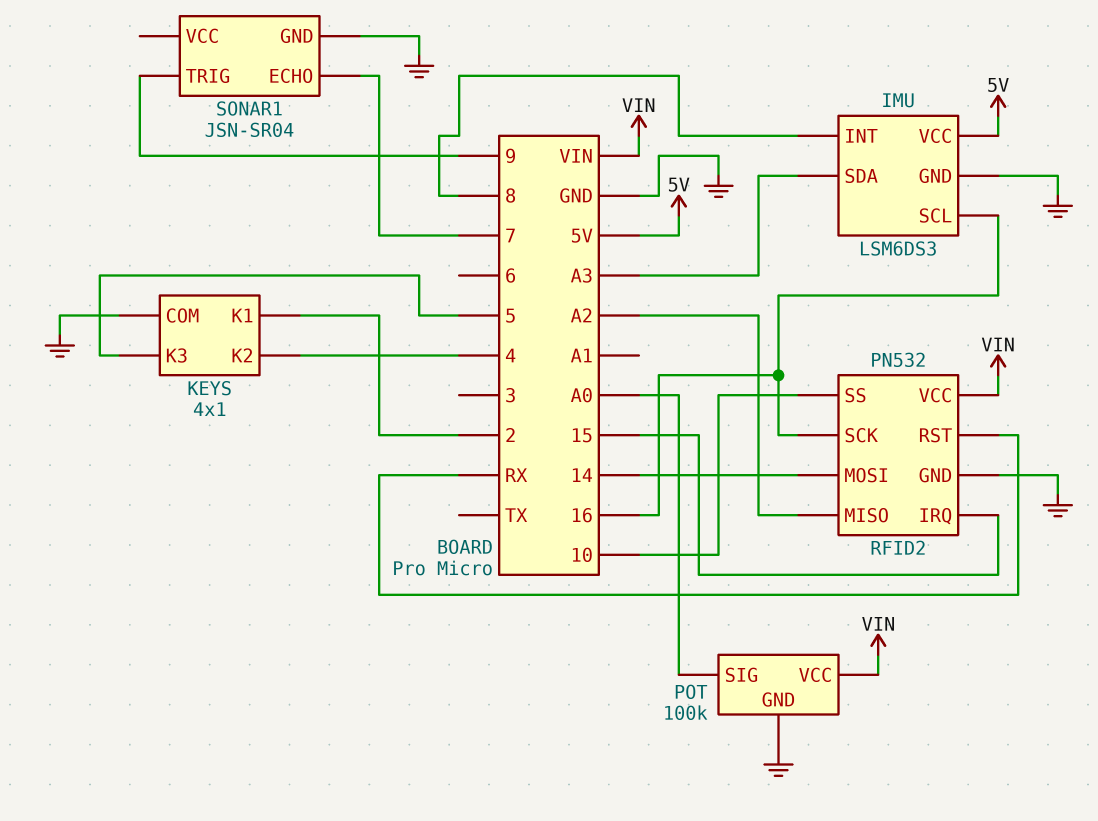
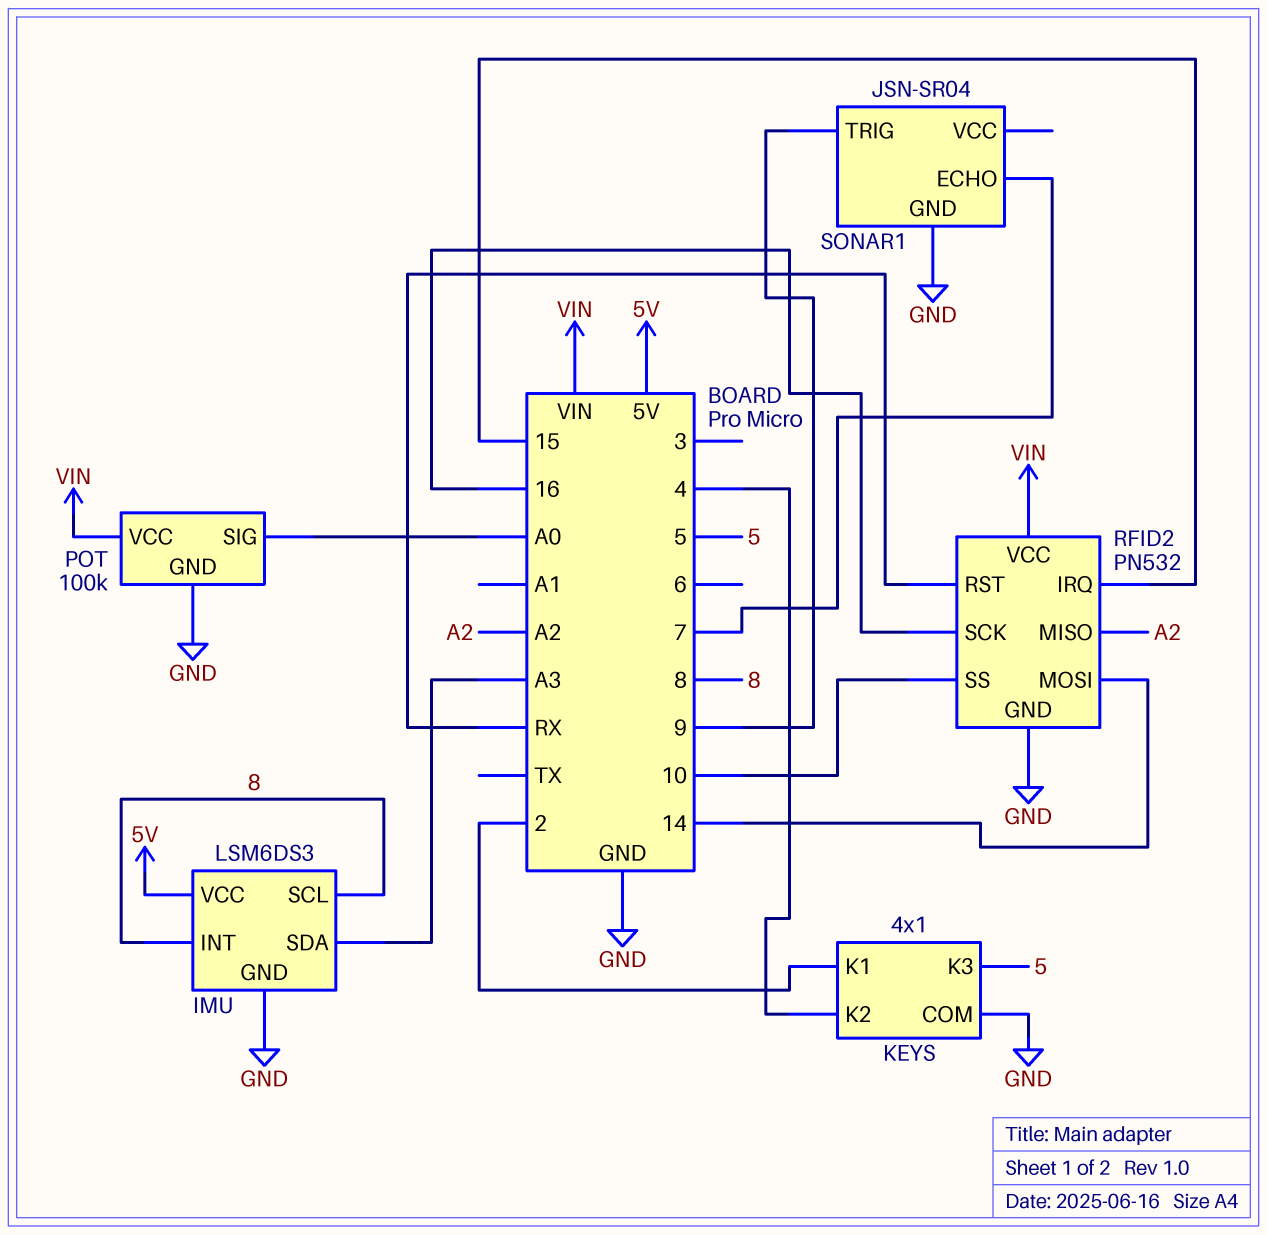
IMU pin SCL: 16 -> 8

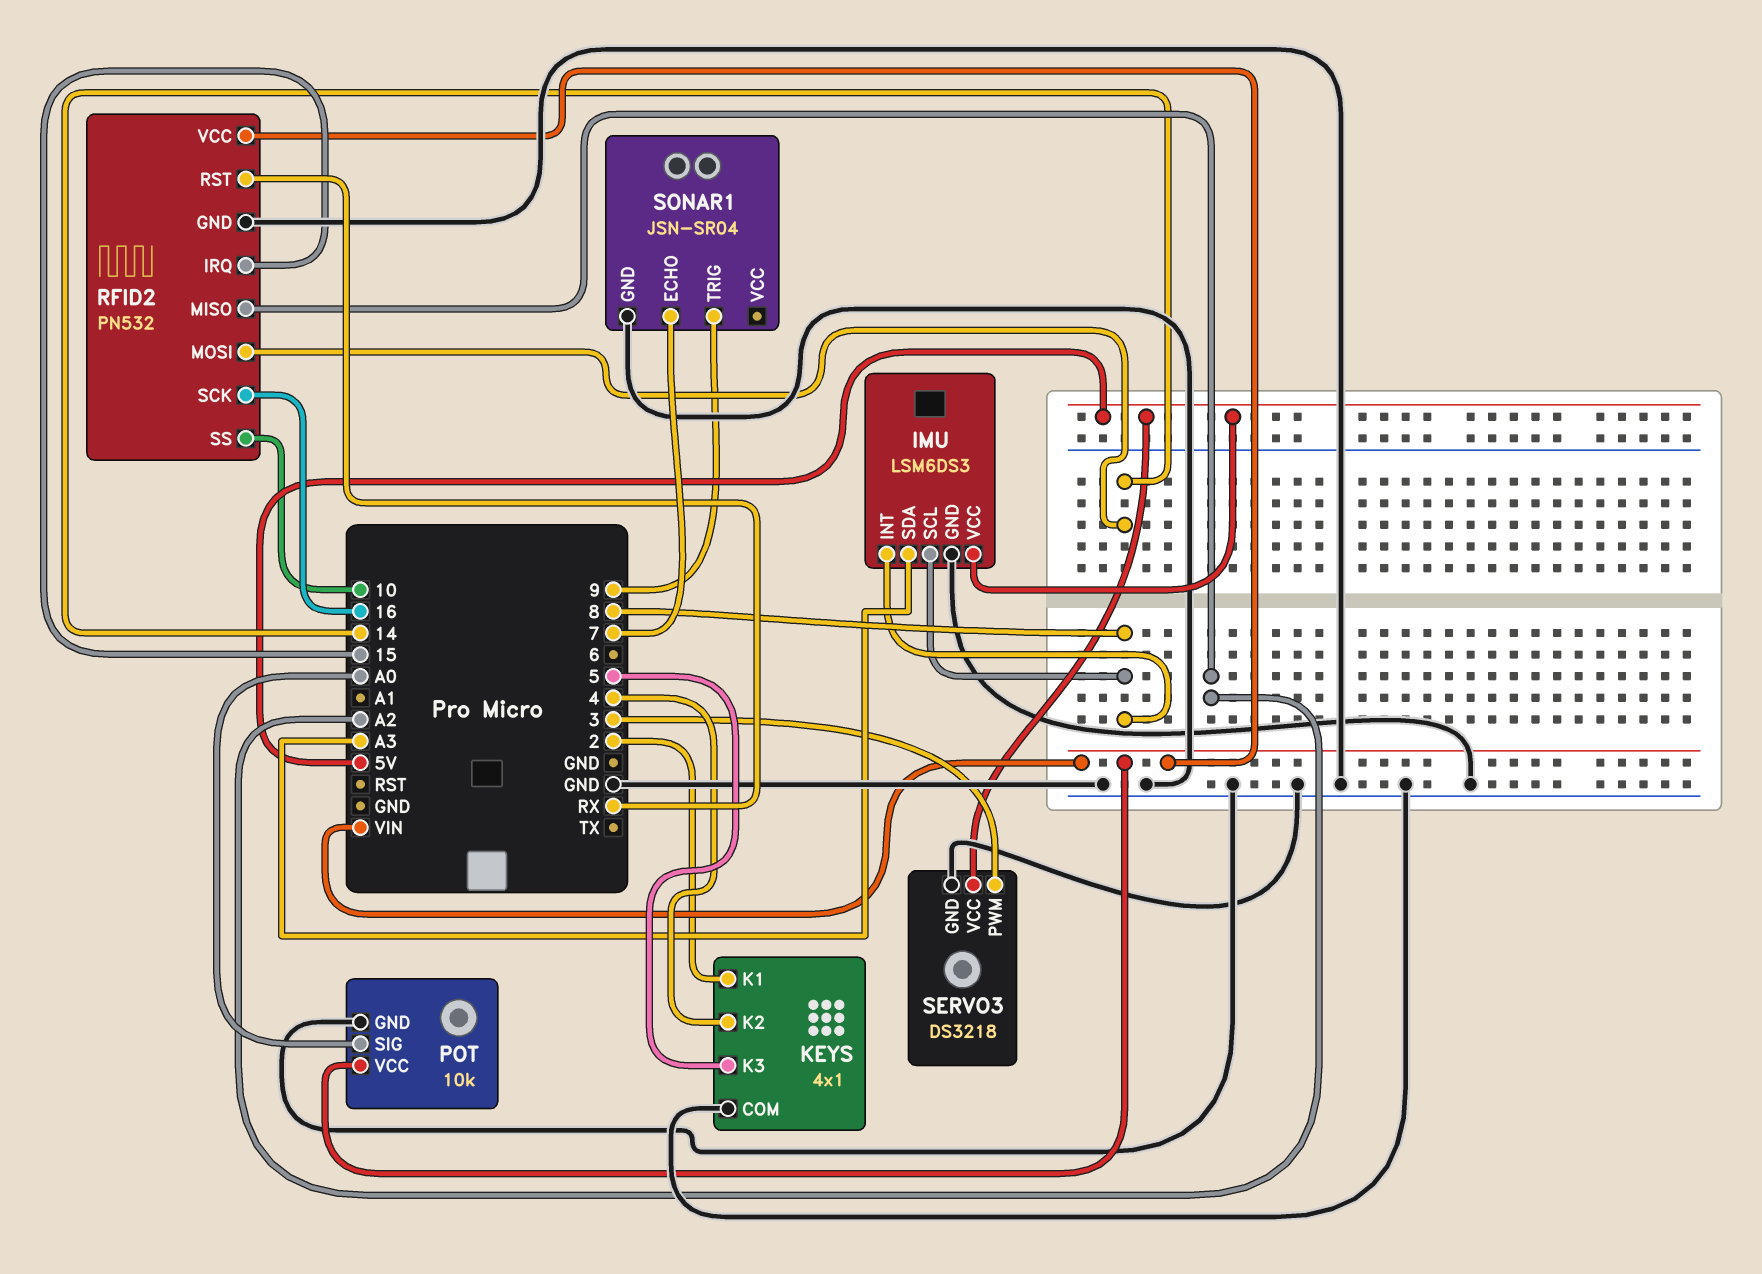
POT: 100k -> 10k
SERVO3: none -> DS3218
SERVO3 pin GND: none -> GND
SERVO3 pin PWM: none -> 3
SERVO3 pin VCC: none -> 5V

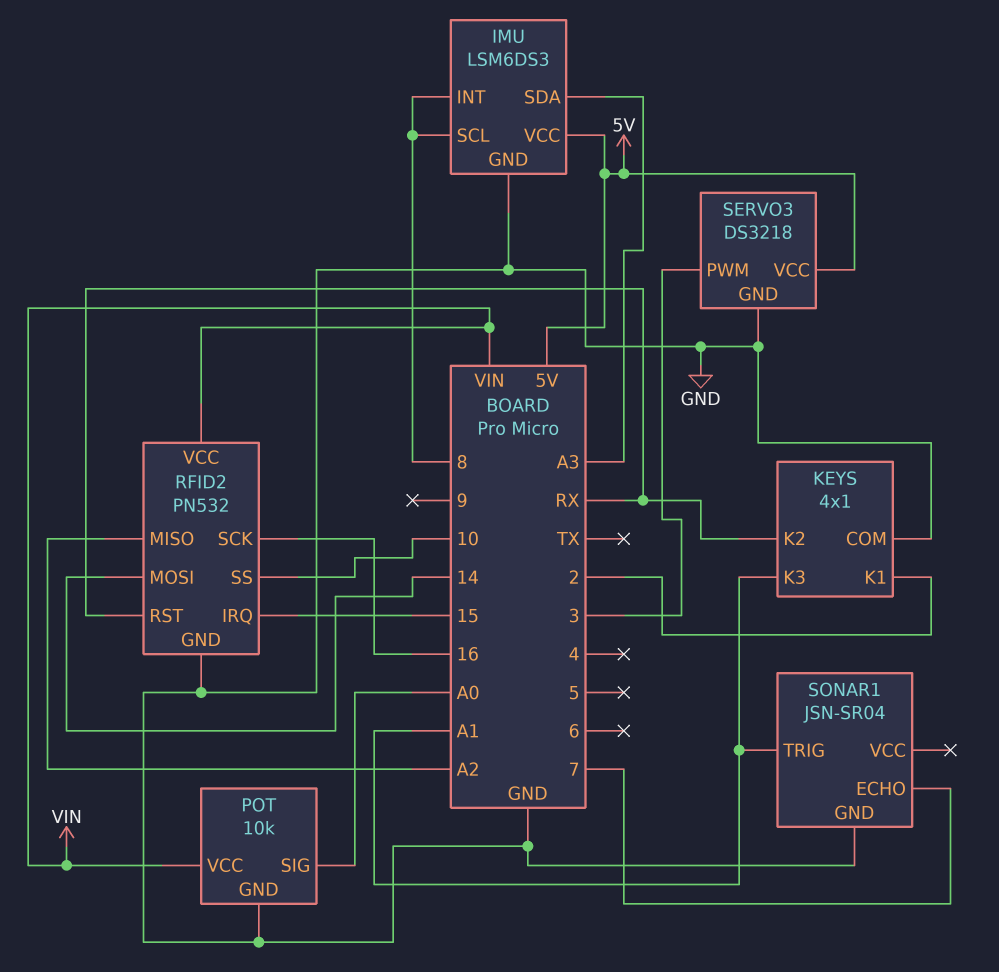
KEYS pin K2: 4 -> RX
KEYS pin K3: 5 -> A1
SONAR1 pin TRIG: 9 -> A1

